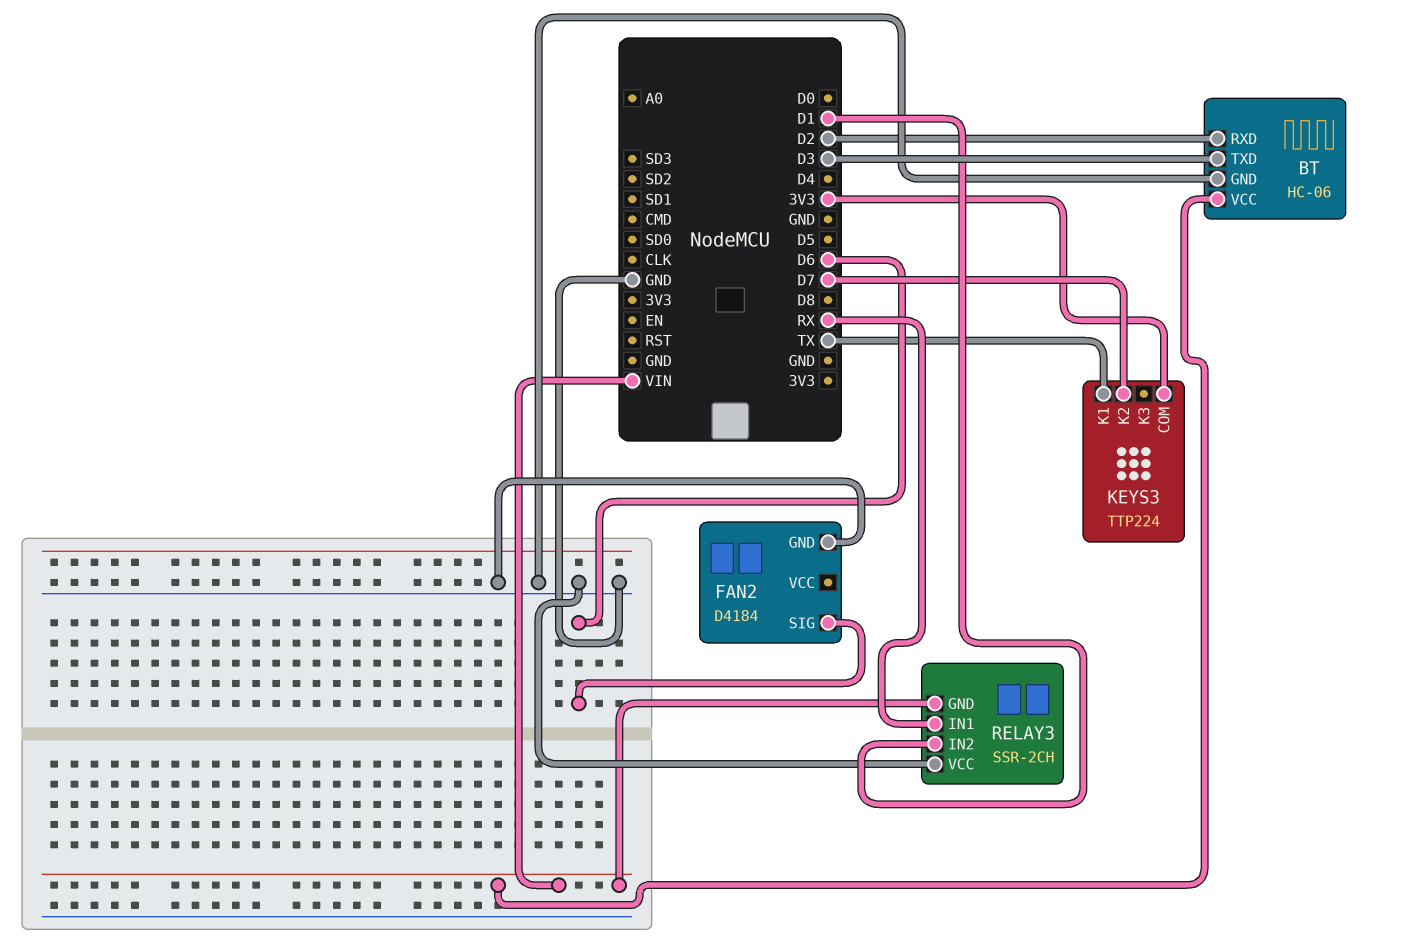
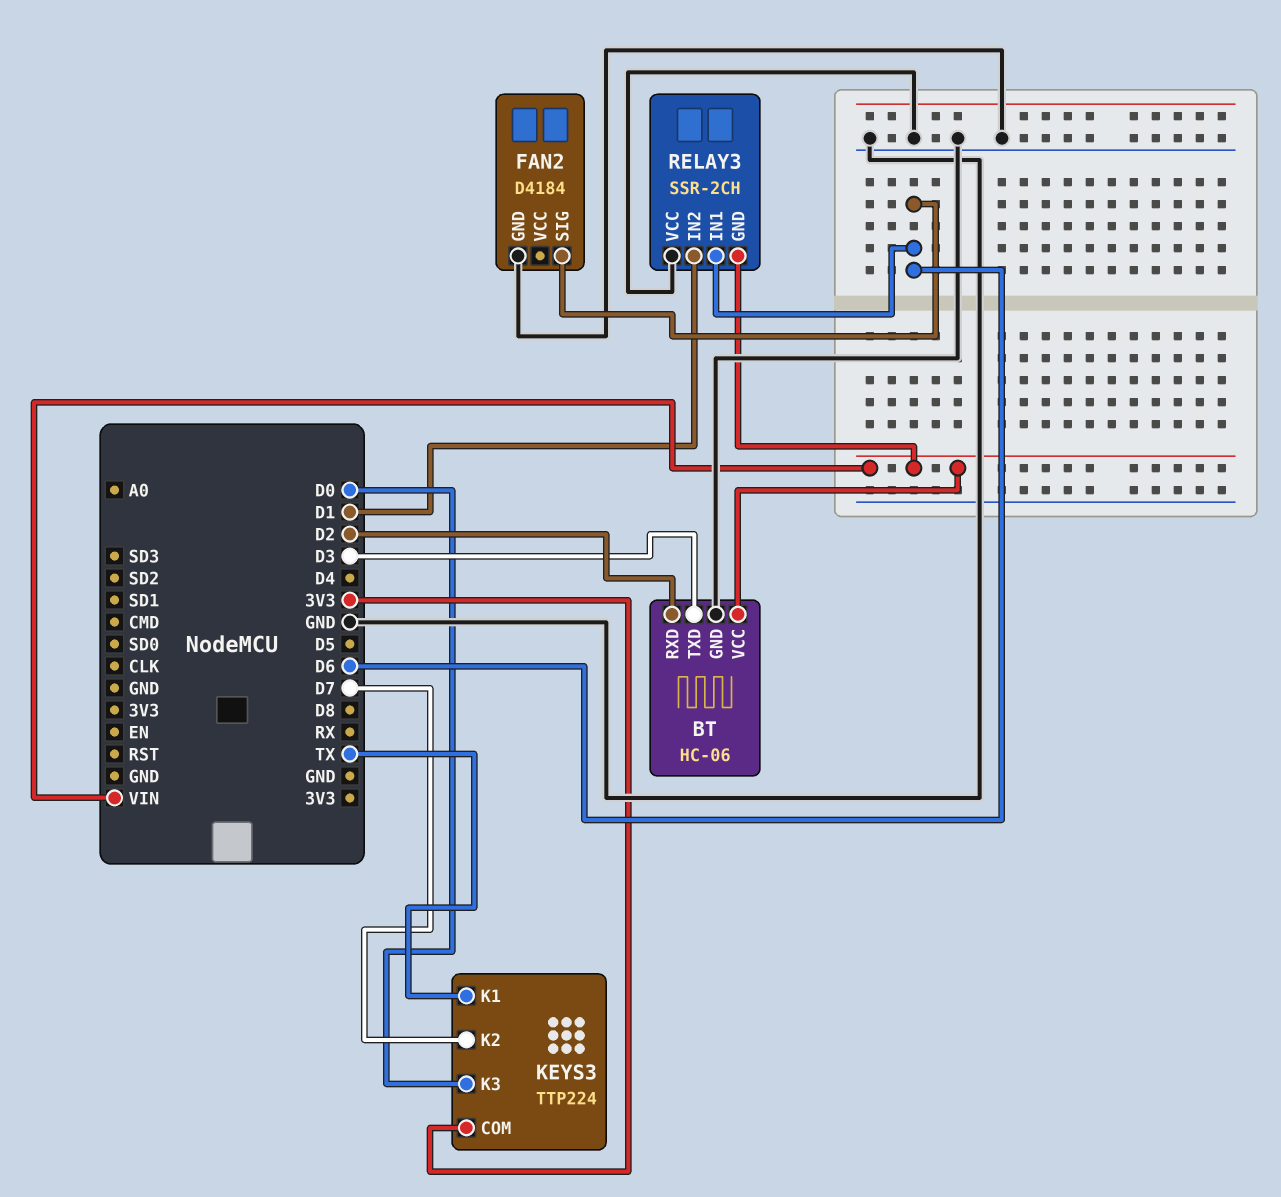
KEYS3 pin K3: none -> D0
RELAY3 pin IN1: RX -> D6

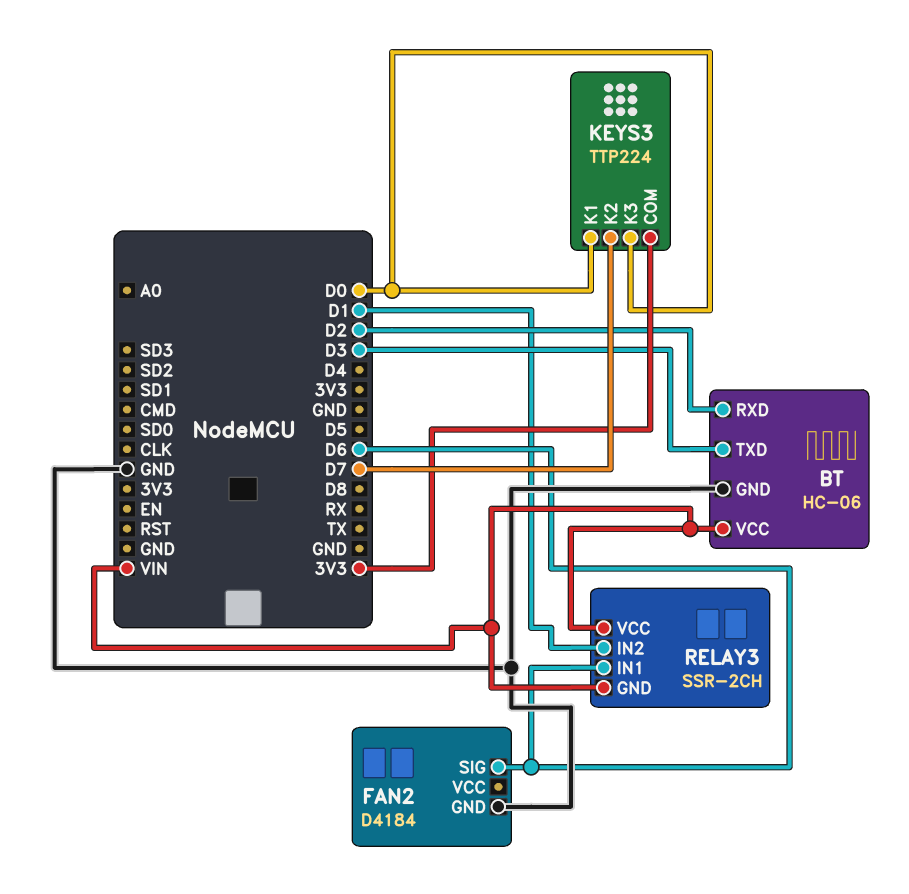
KEYS3 pin K1: TX -> D0
RELAY3 pin VCC: GND -> VIN

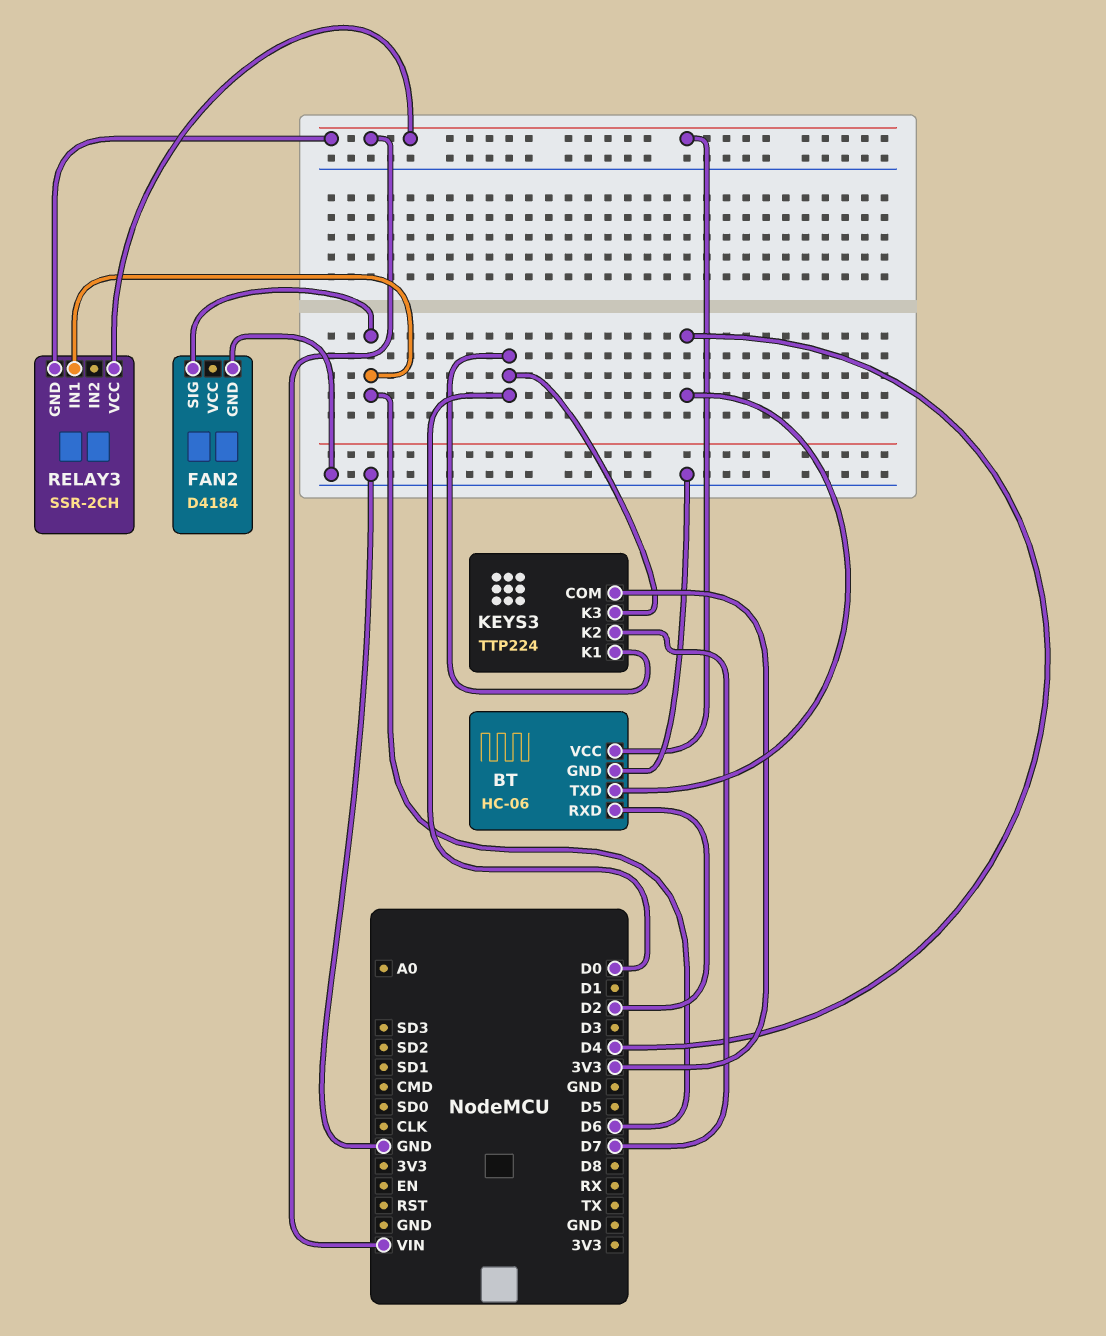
BT pin TXD: D3 -> D4
RELAY3 pin IN2: D1 -> none

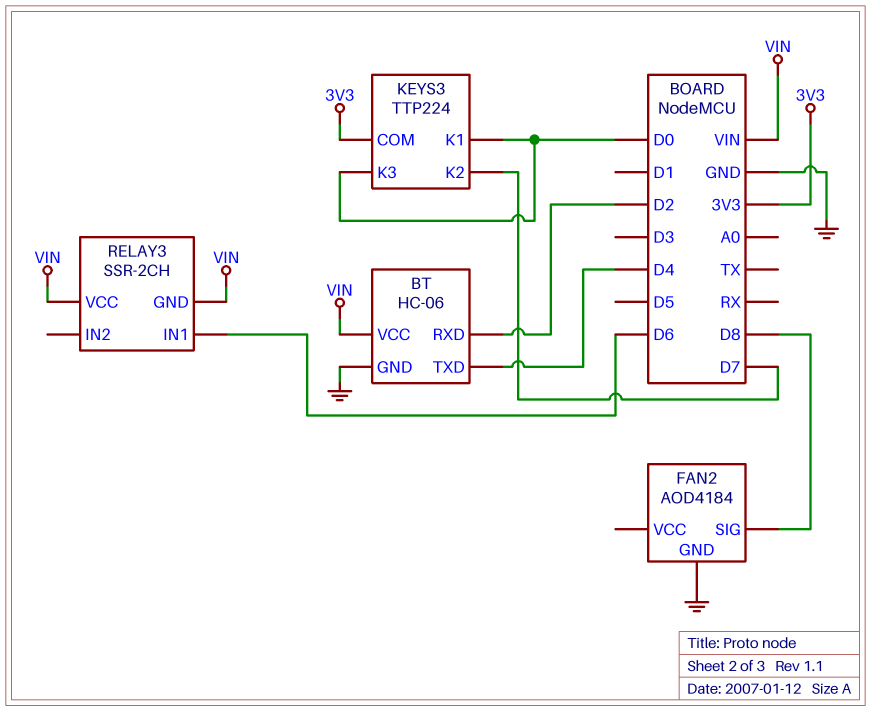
FAN2: D4184 -> AOD4184
FAN2 pin SIG: D6 -> D8

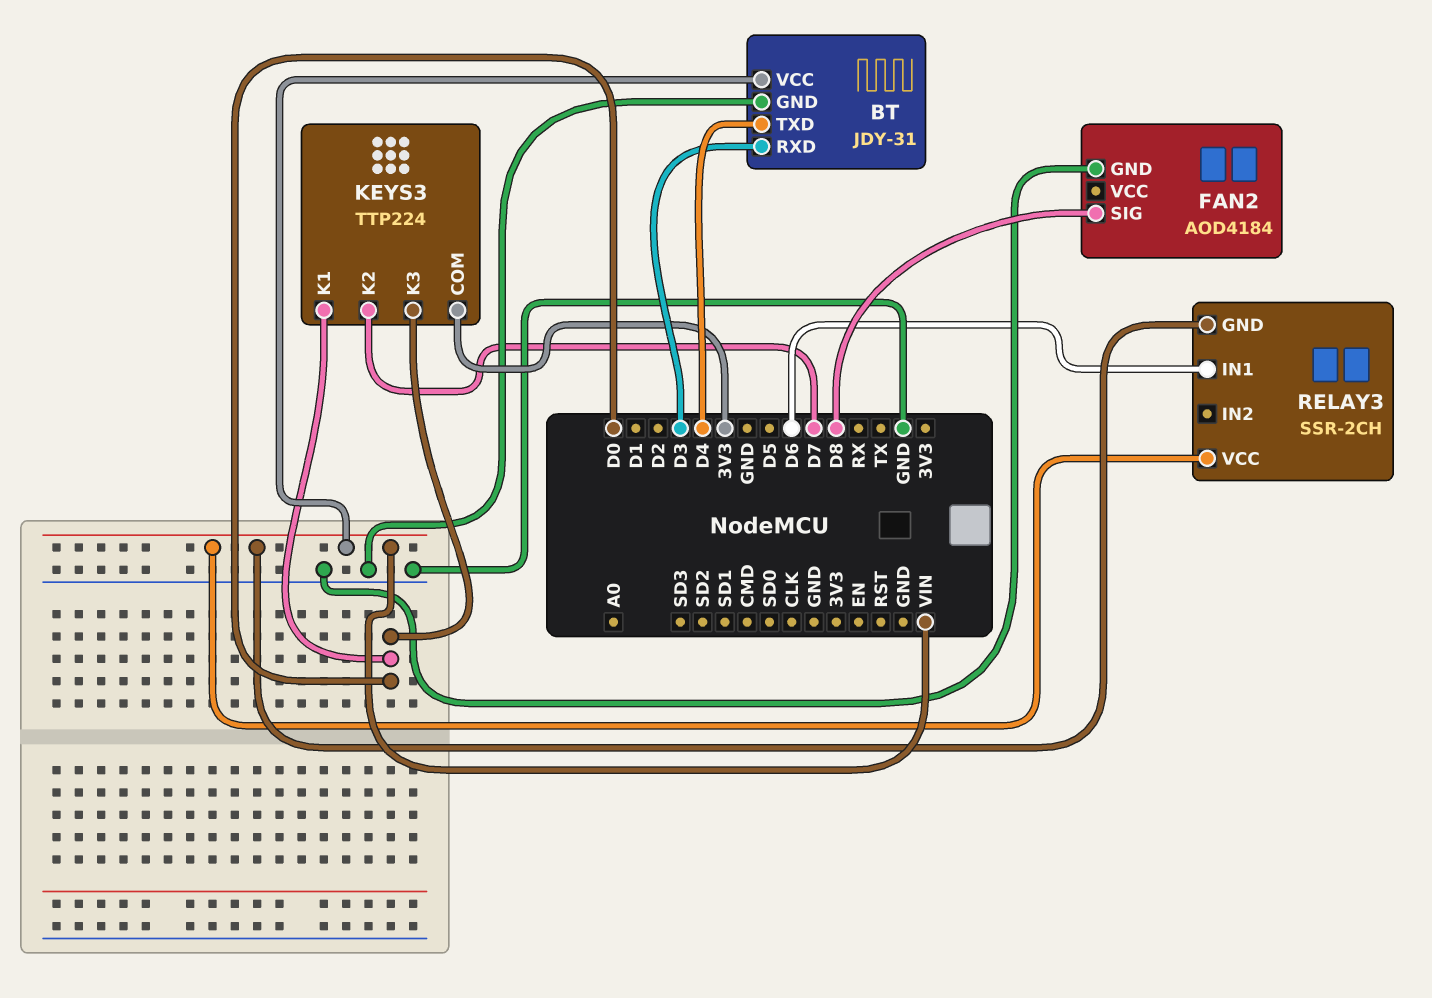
BT: HC-06 -> JDY-31
BT pin RXD: D2 -> D3

